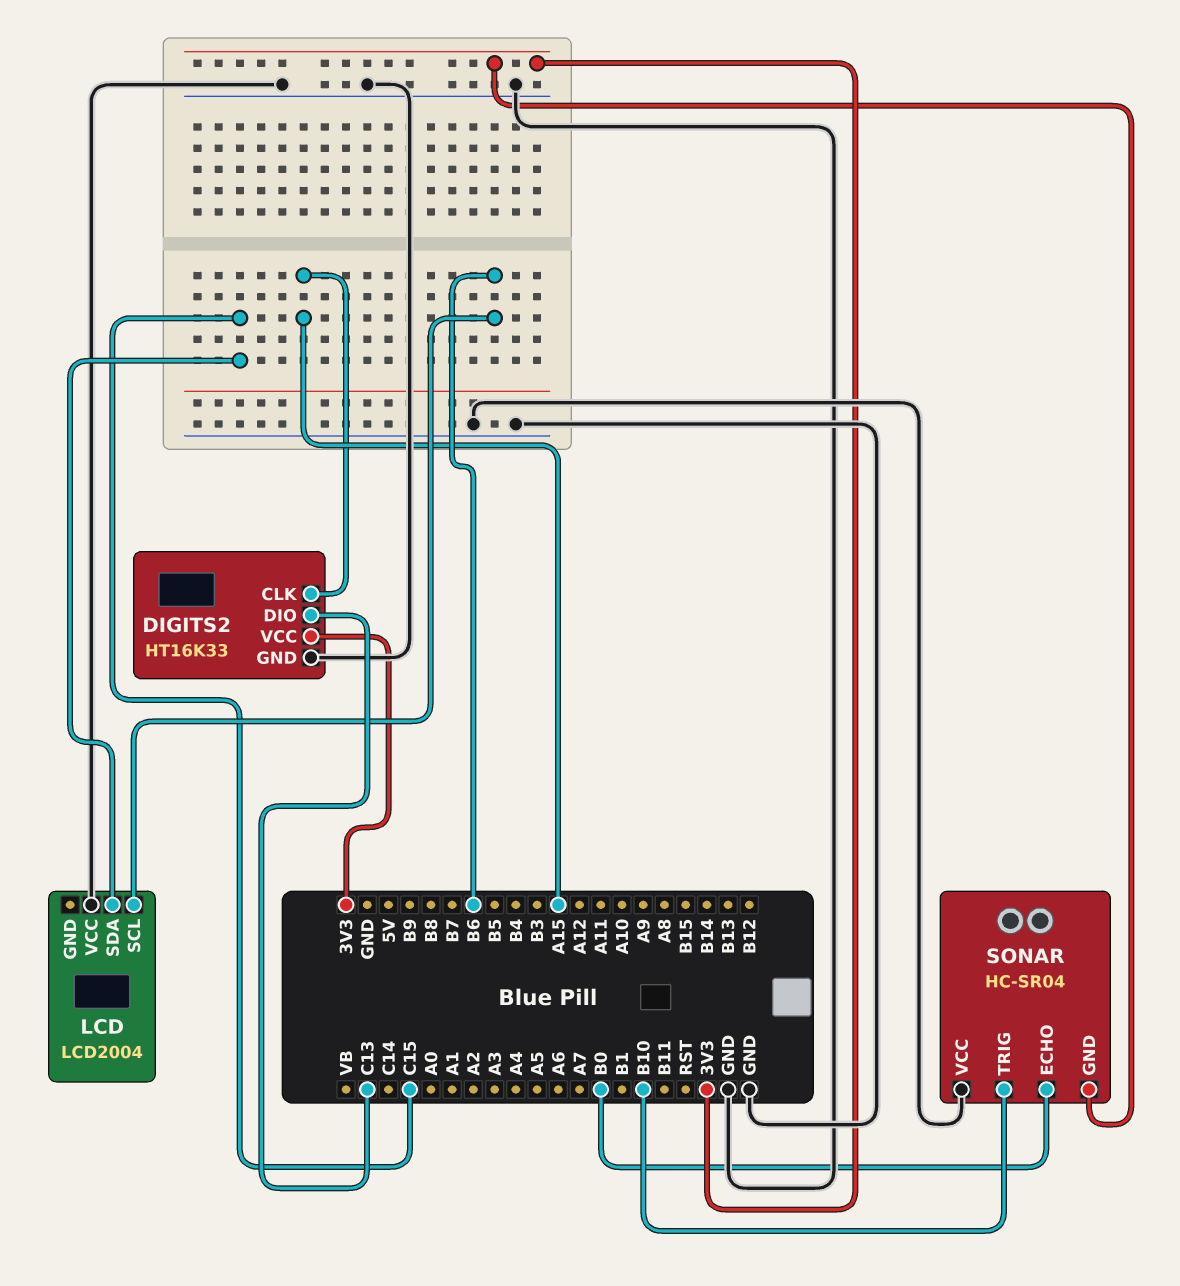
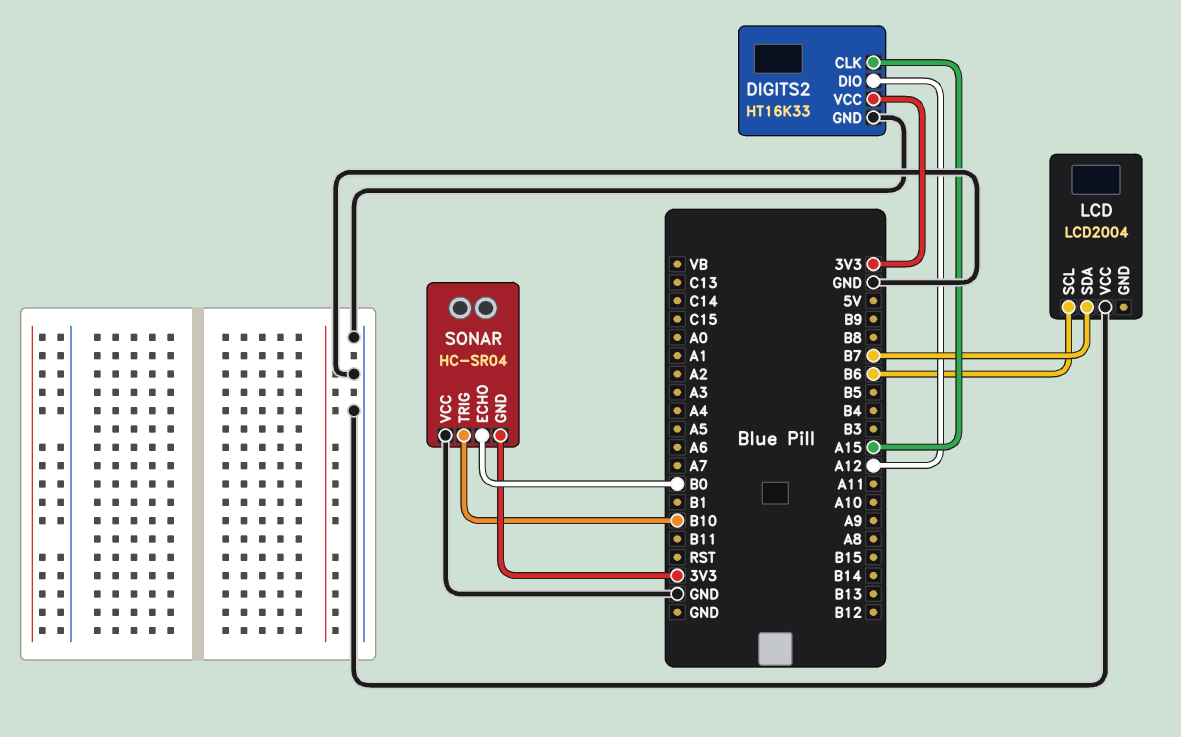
DIGITS2 pin DIO: C13 -> A12
LCD pin SDA: C15 -> B7

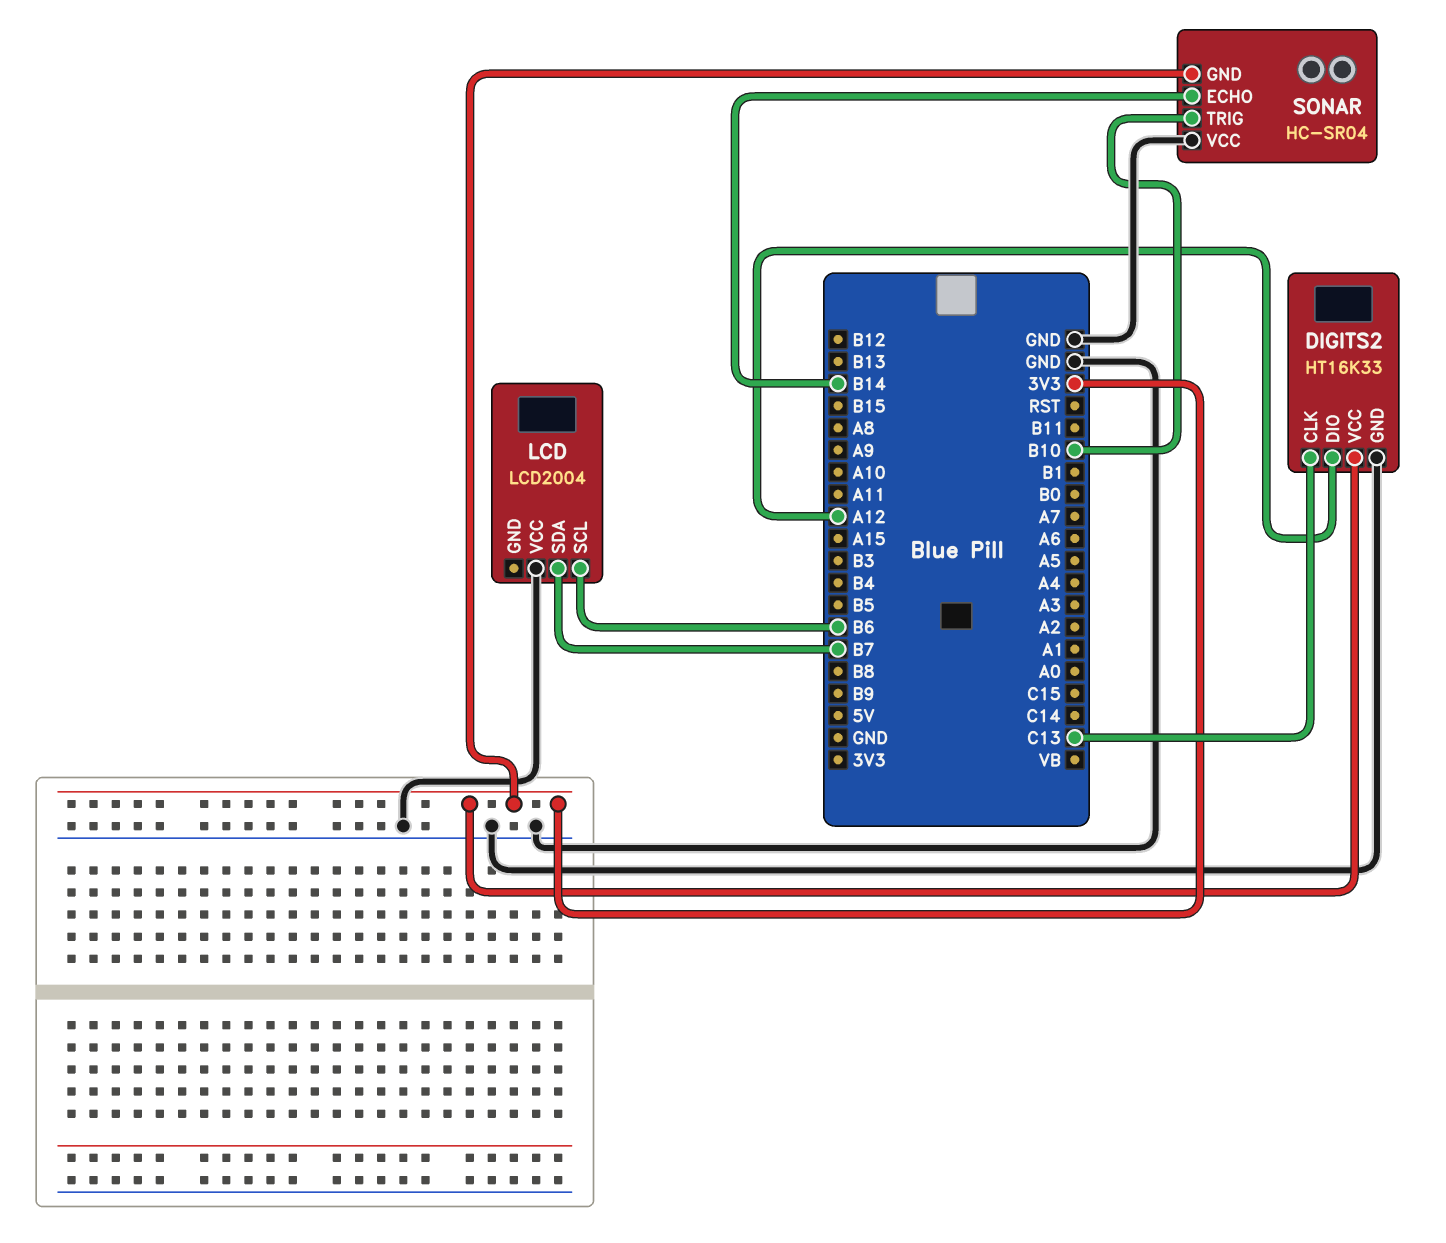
DIGITS2 pin CLK: A15 -> C13
SONAR pin ECHO: B0 -> B14

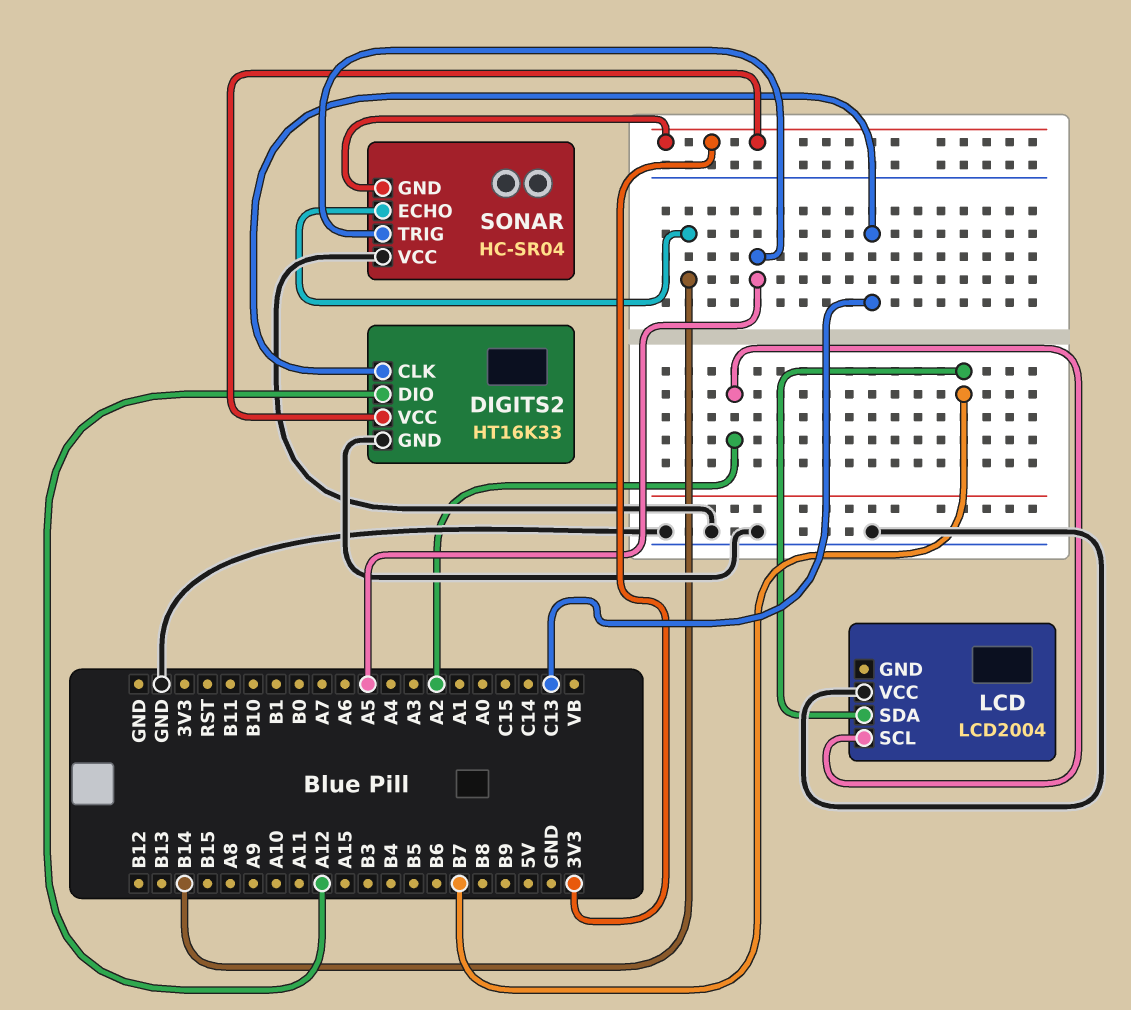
LCD pin SCL: B6 -> A2
SONAR pin TRIG: B10 -> A5

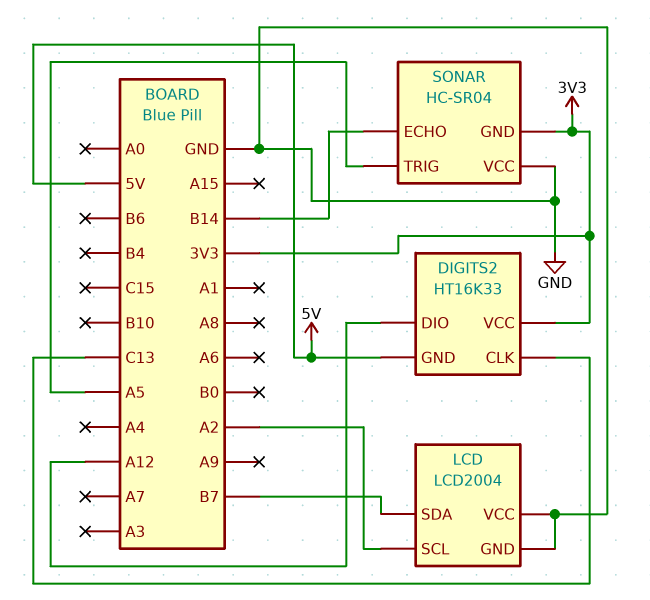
DIGITS2 pin GND: GND -> 5V
LCD pin GND: none -> GND

